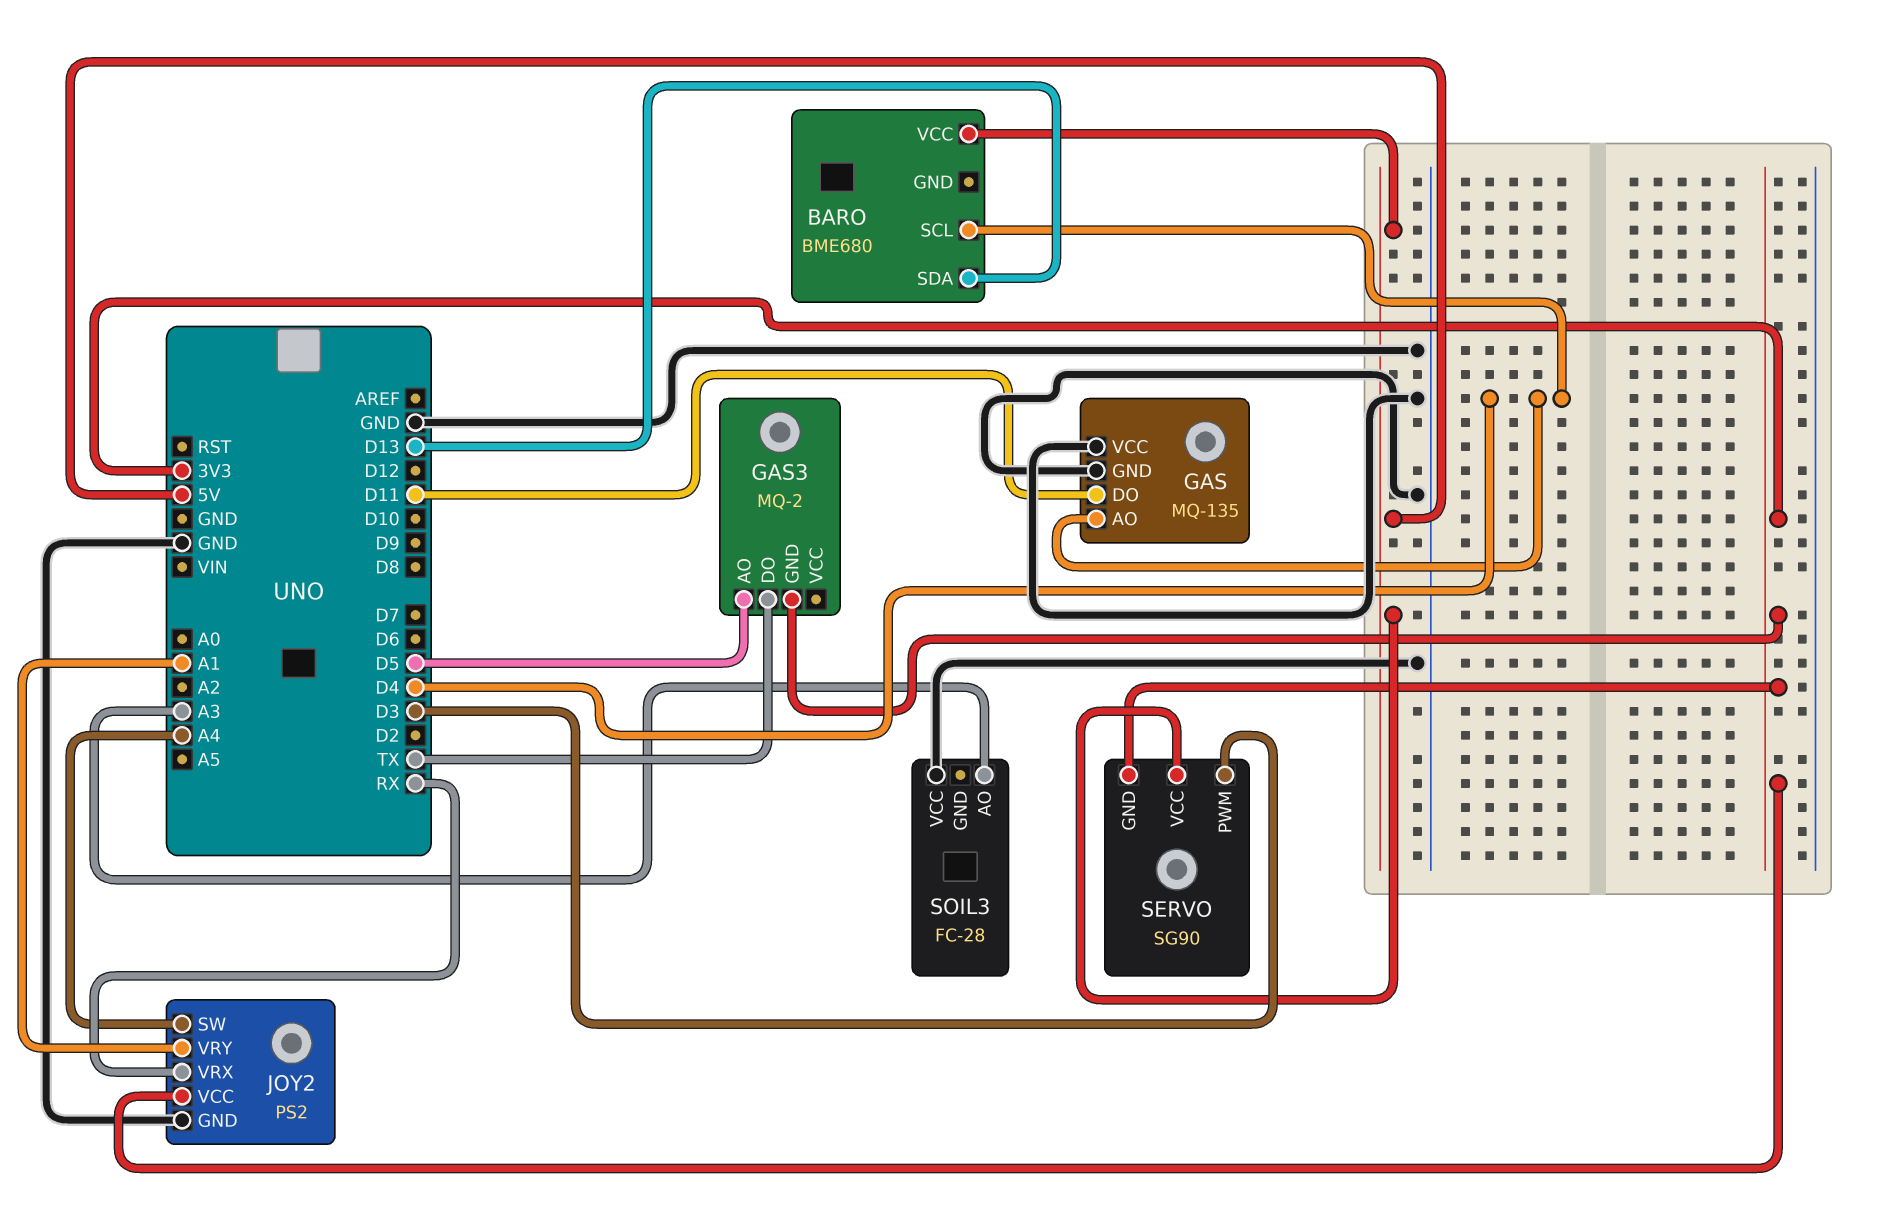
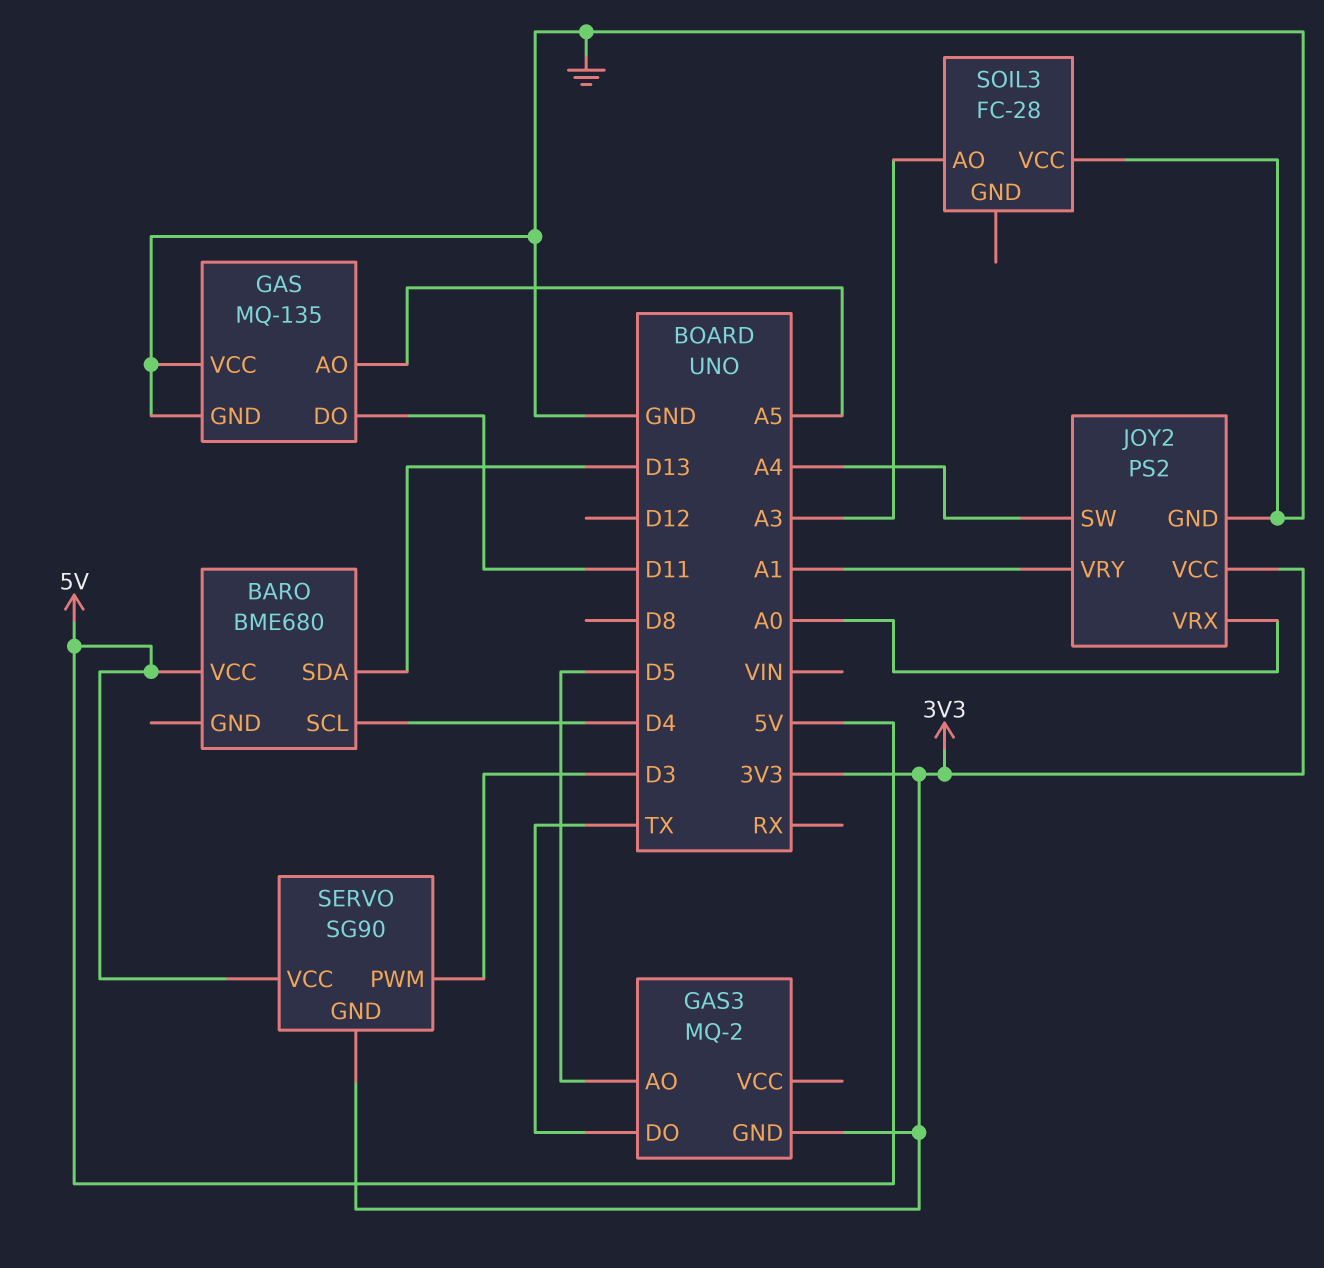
GAS pin AO: D4 -> A5
JOY2 pin VRX: RX -> A0

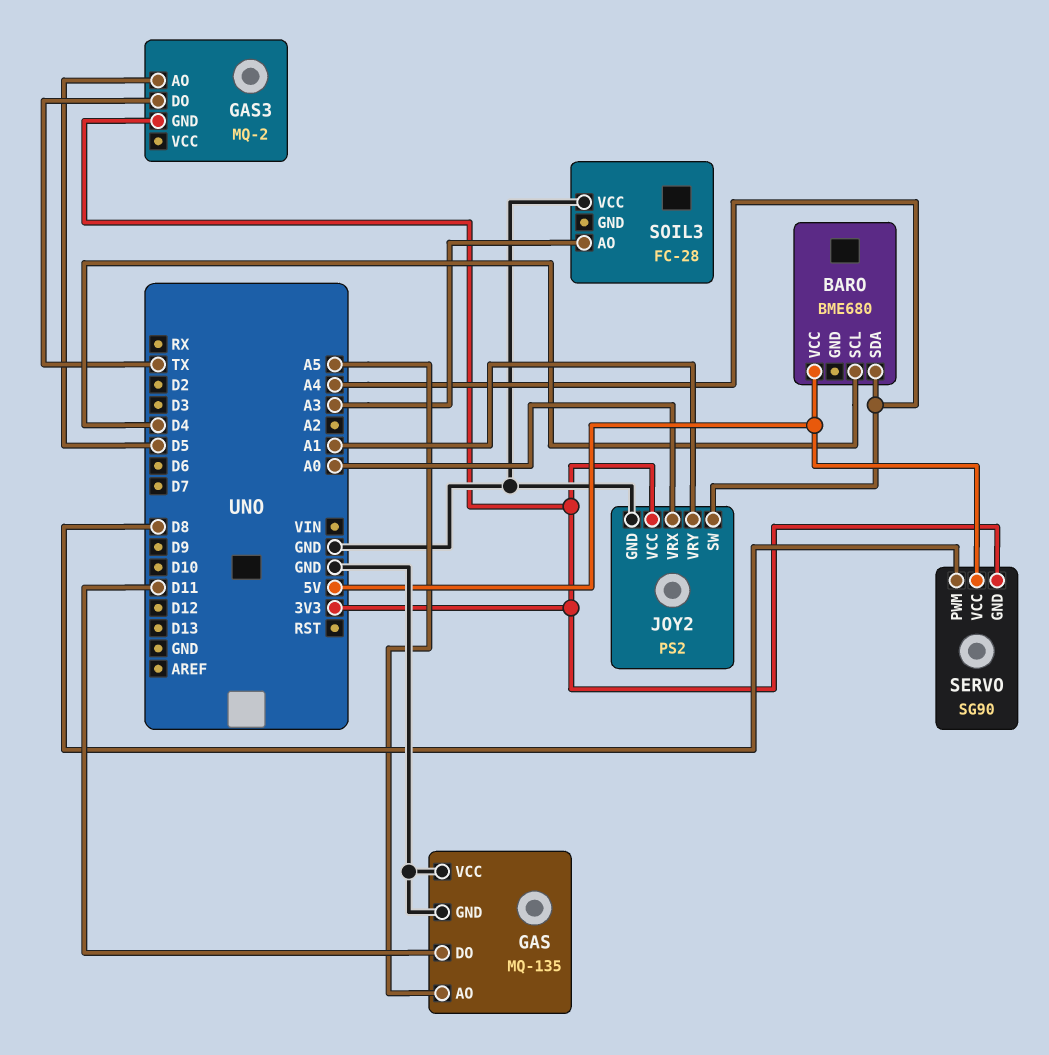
BARO pin SDA: D13 -> A4
SERVO pin PWM: D3 -> D8

